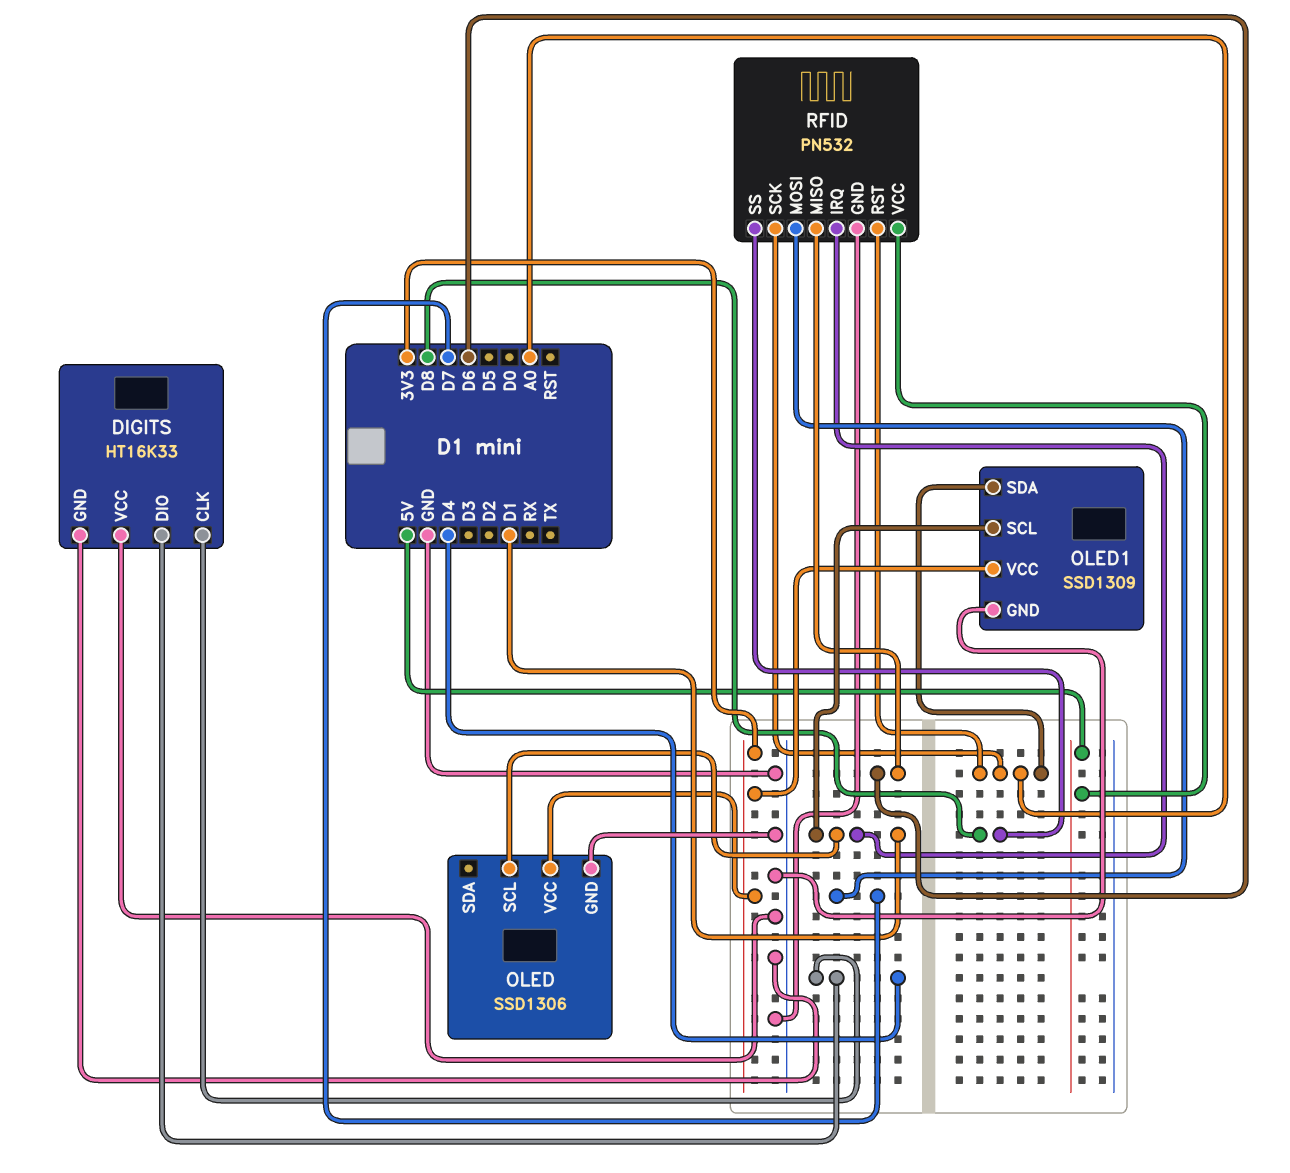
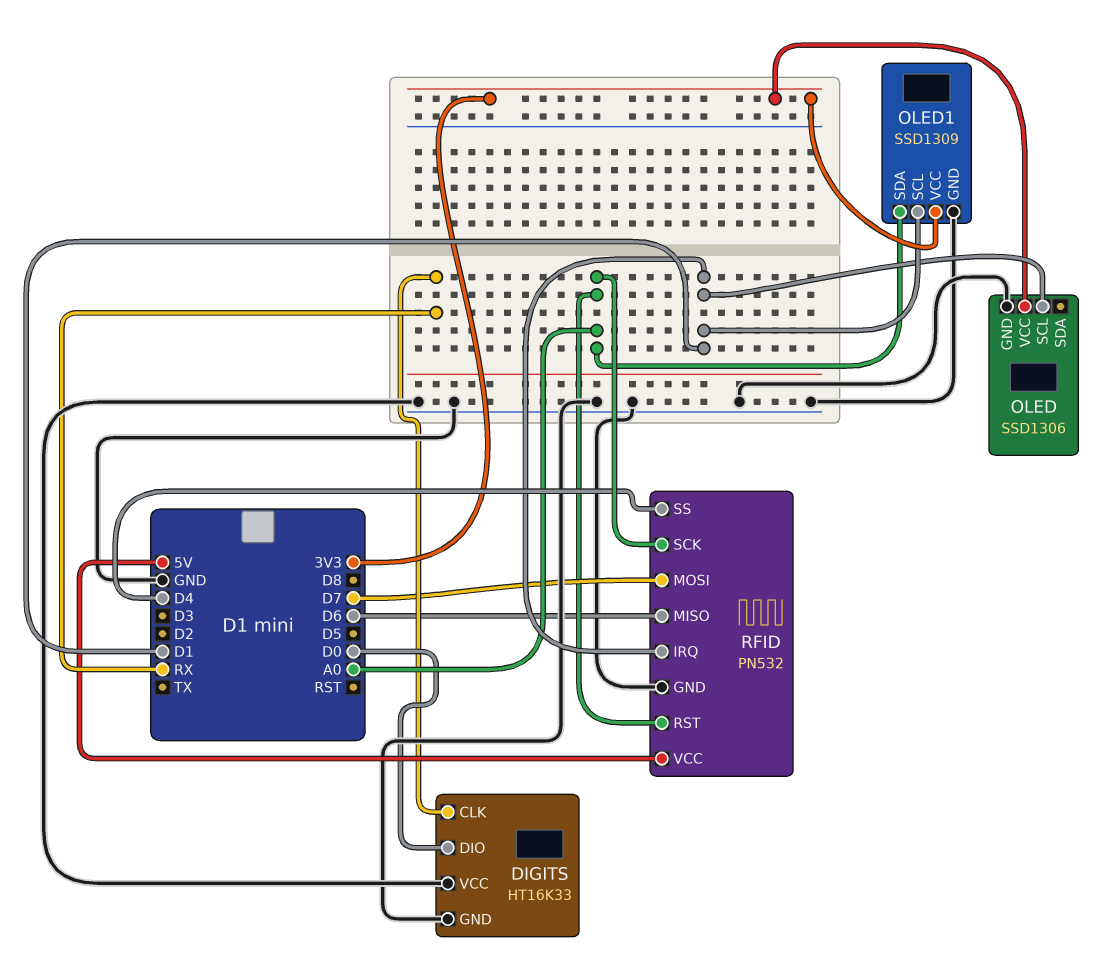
DIGITS pin CLK: D4 -> RX
DIGITS pin DIO: D4 -> D0
RFID pin SS: D8 -> D4

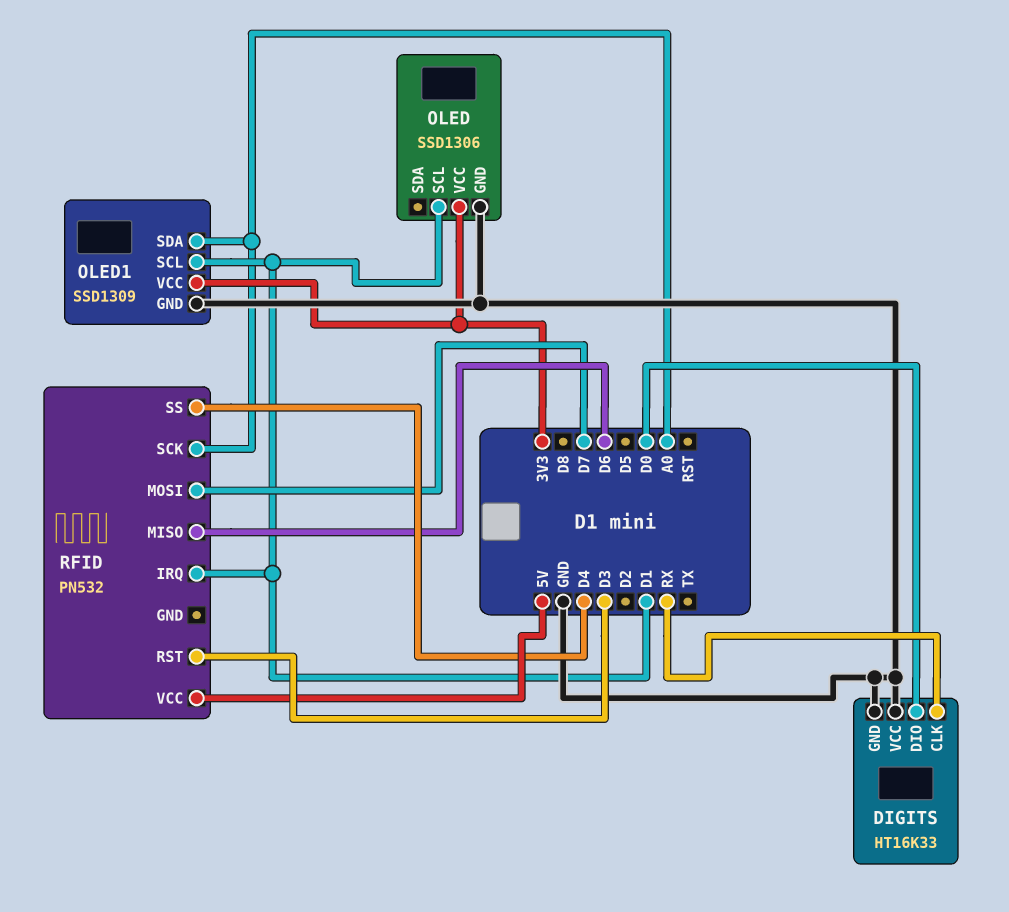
RFID pin GND: GND -> none
RFID pin RST: A0 -> D3

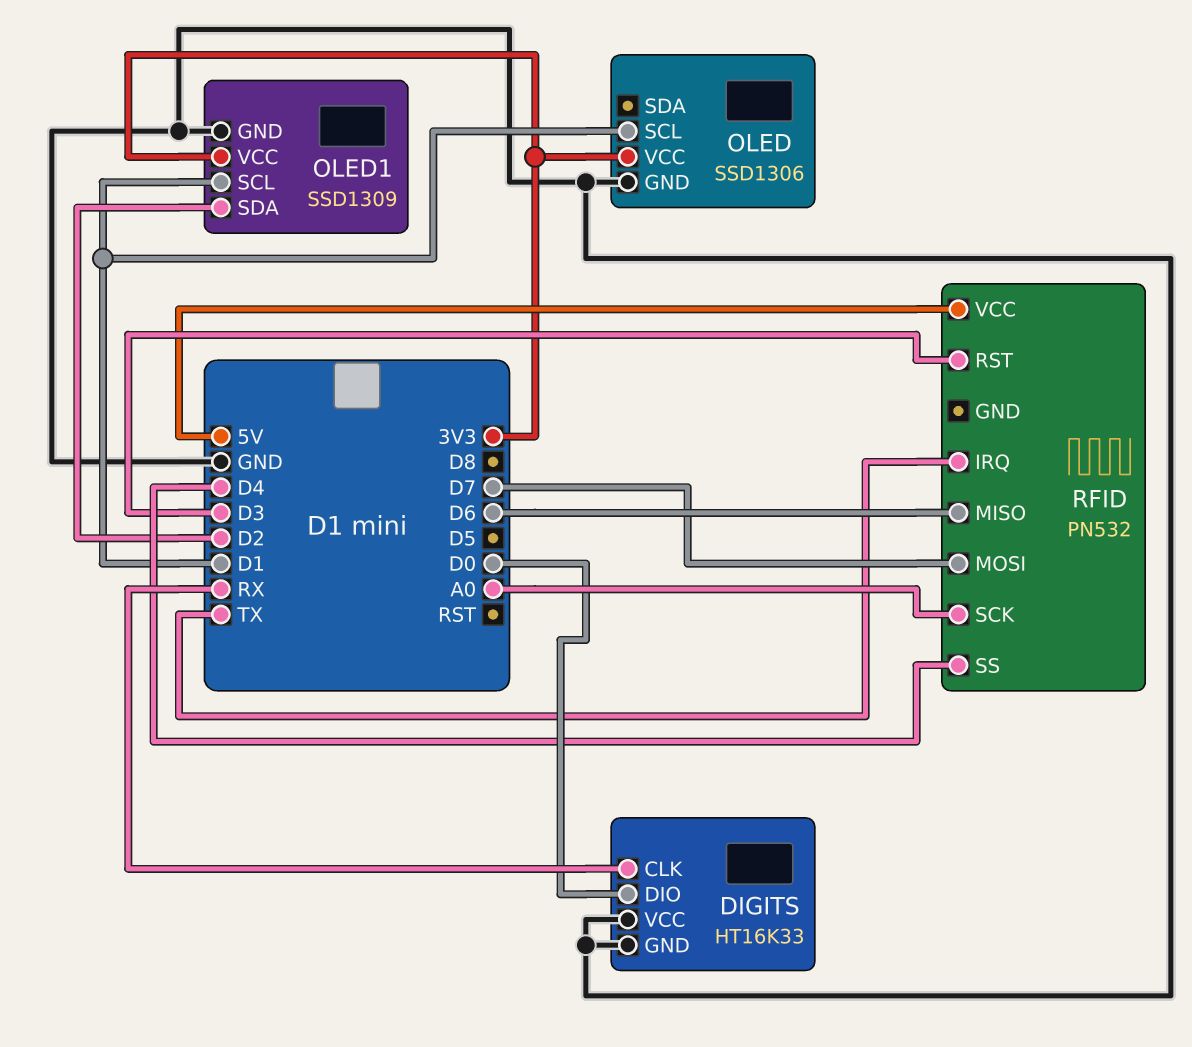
OLED1 pin SDA: A0 -> D2
RFID pin IRQ: D1 -> TX

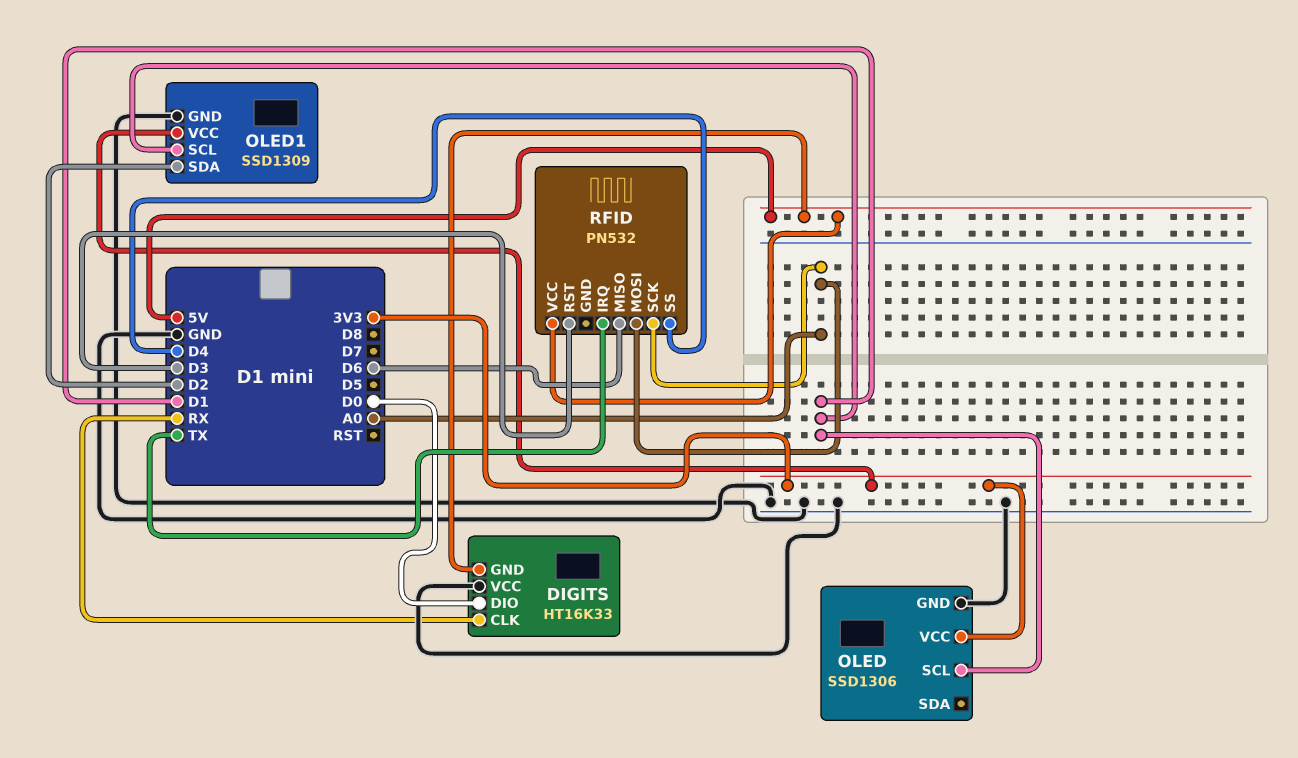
DIGITS pin GND: GND -> 5V
RFID pin MOSI: D7 -> A0

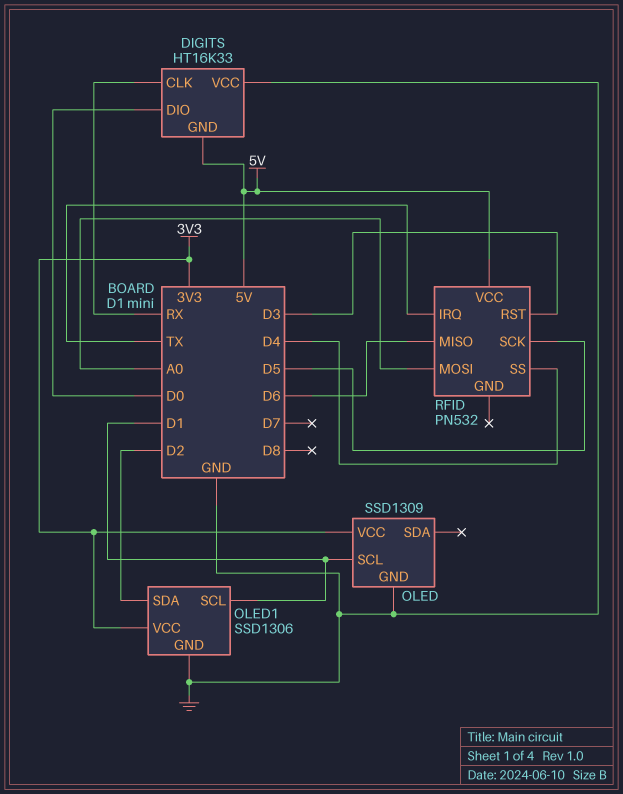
OLED: SSD1306 -> SSD1309
OLED1: SSD1309 -> SSD1306
RFID pin SCK: A0 -> D5

